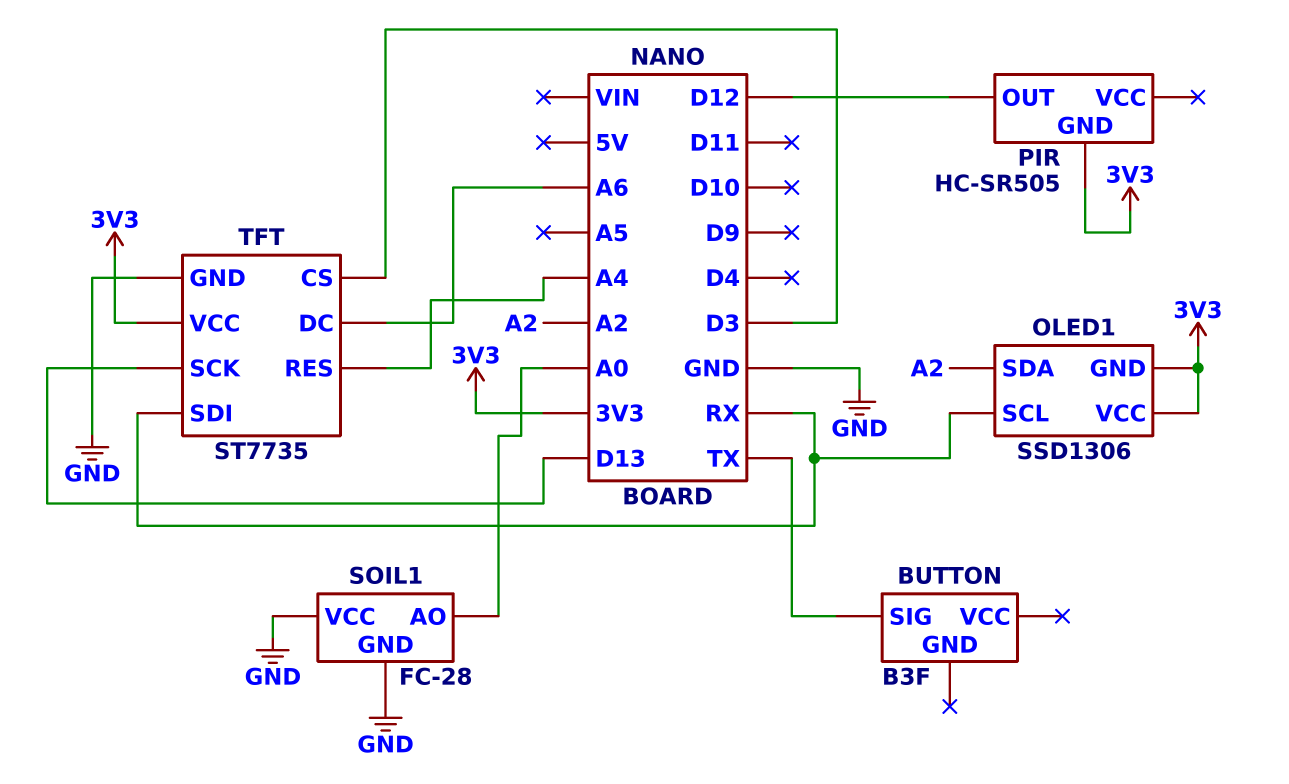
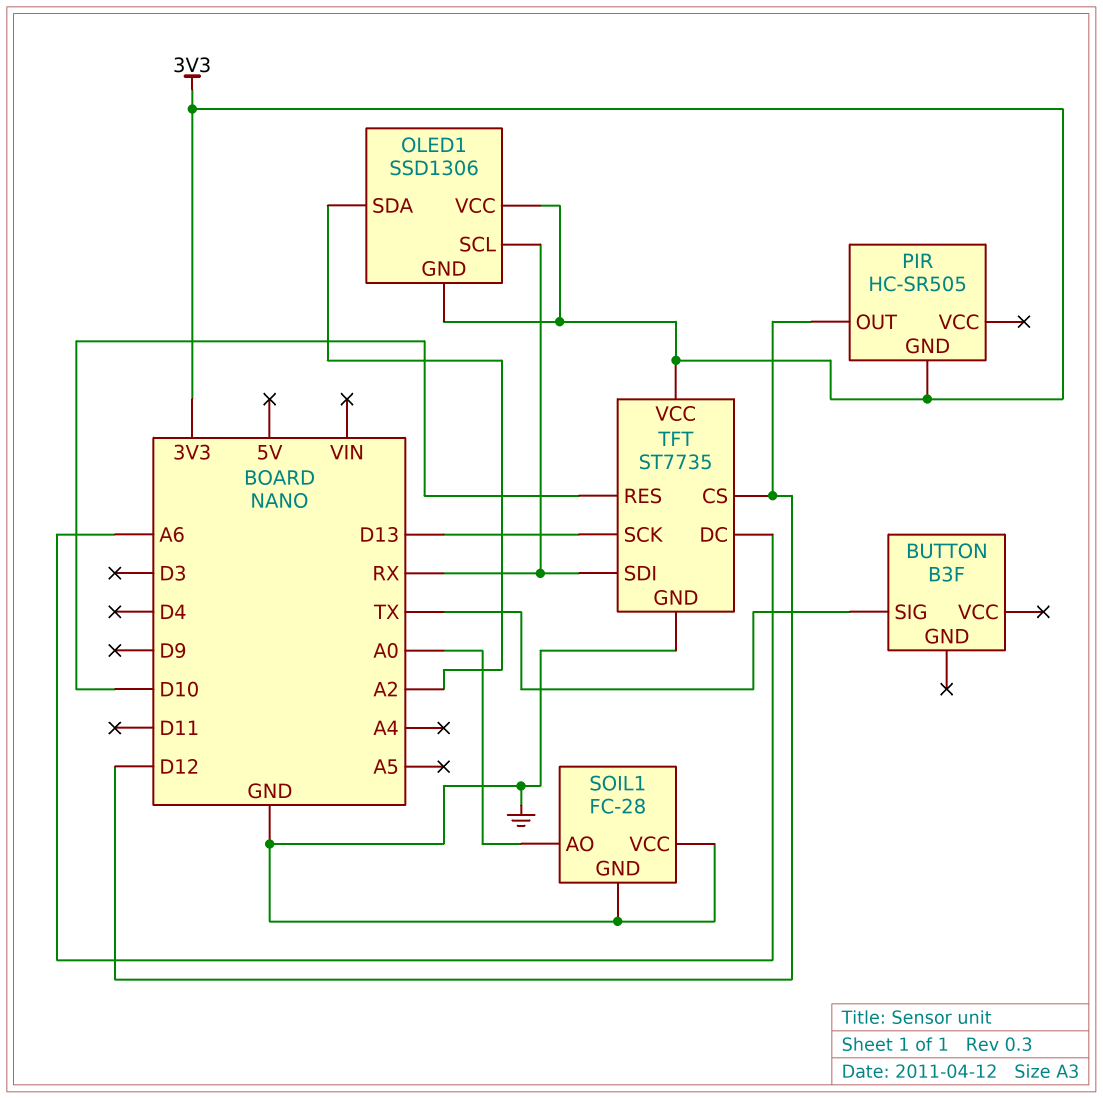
TFT pin CS: D3 -> D12
TFT pin RES: A4 -> D10

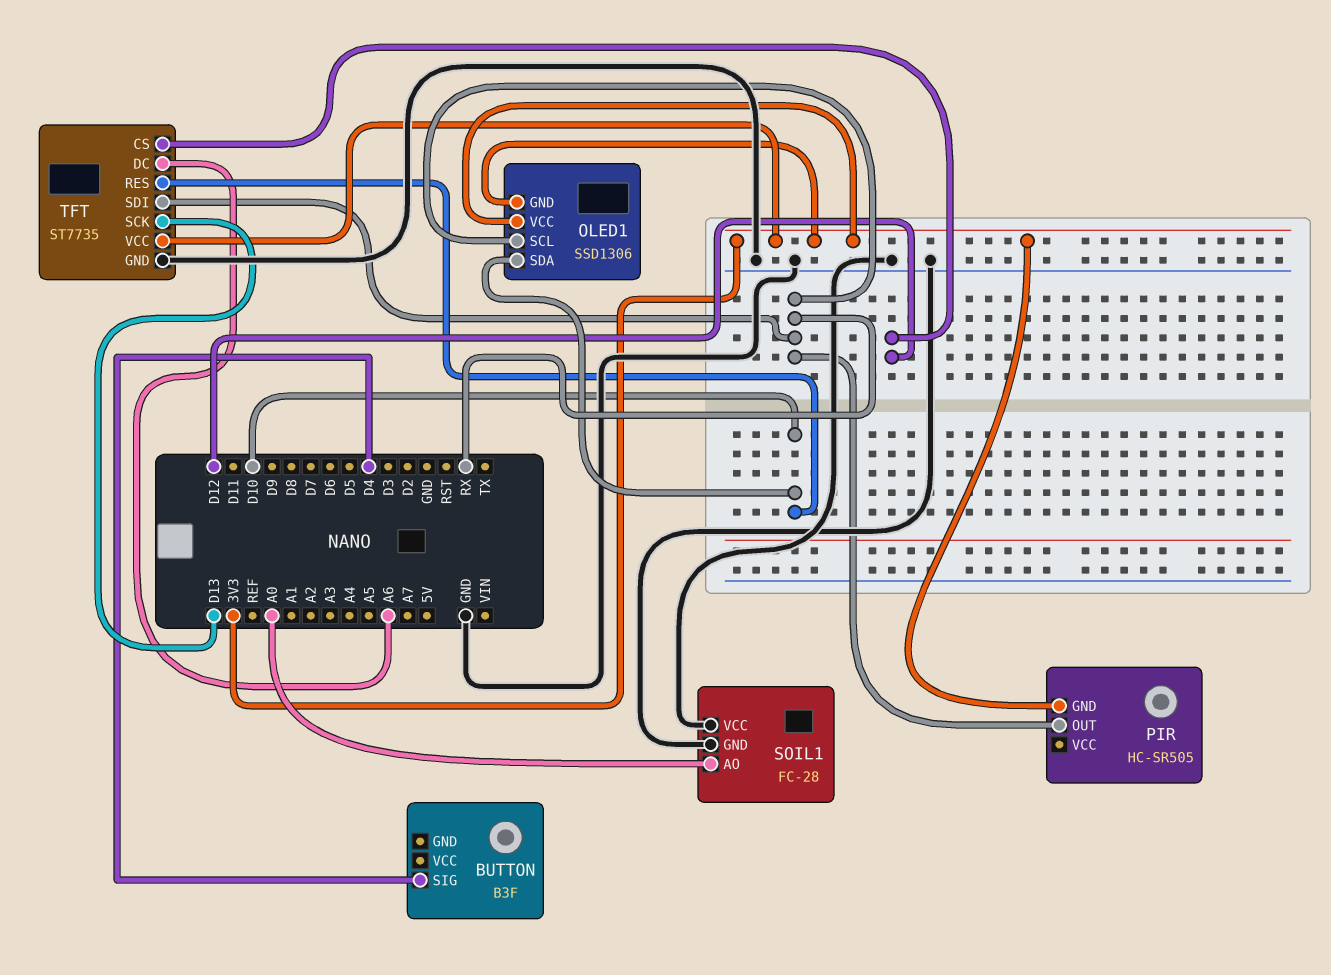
BUTTON pin SIG: TX -> D4
OLED1 pin SDA: A2 -> D10
PIR pin OUT: D12 -> RX

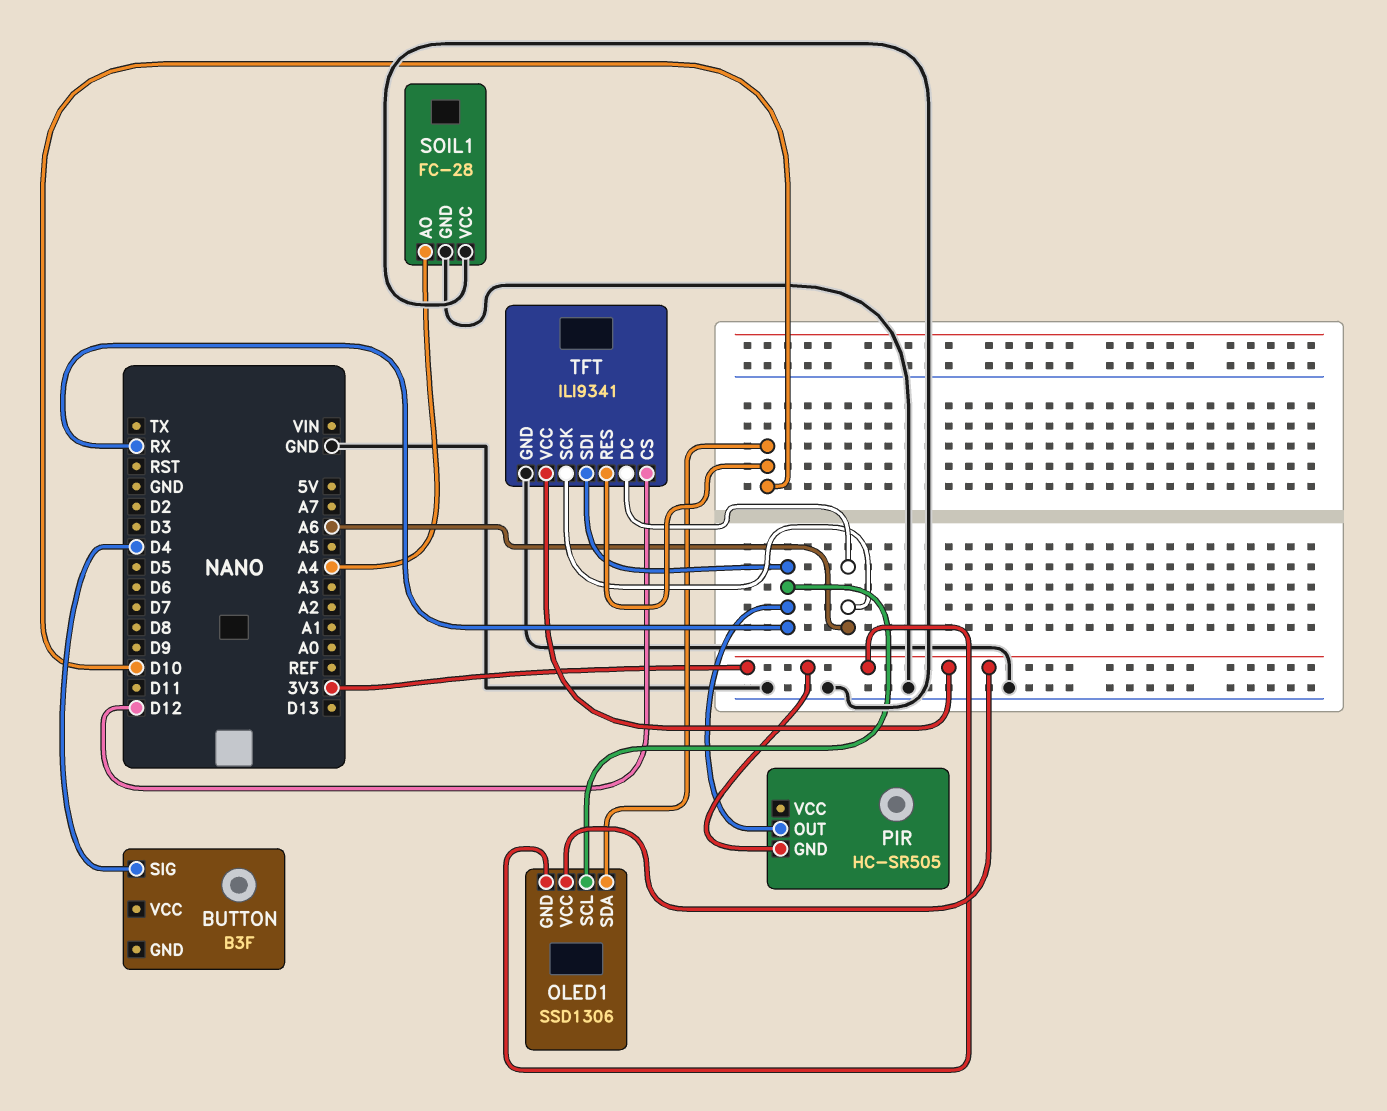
SOIL1 pin AO: A0 -> A4
TFT: ST7735 -> ILI9341
TFT pin SCK: D13 -> A6

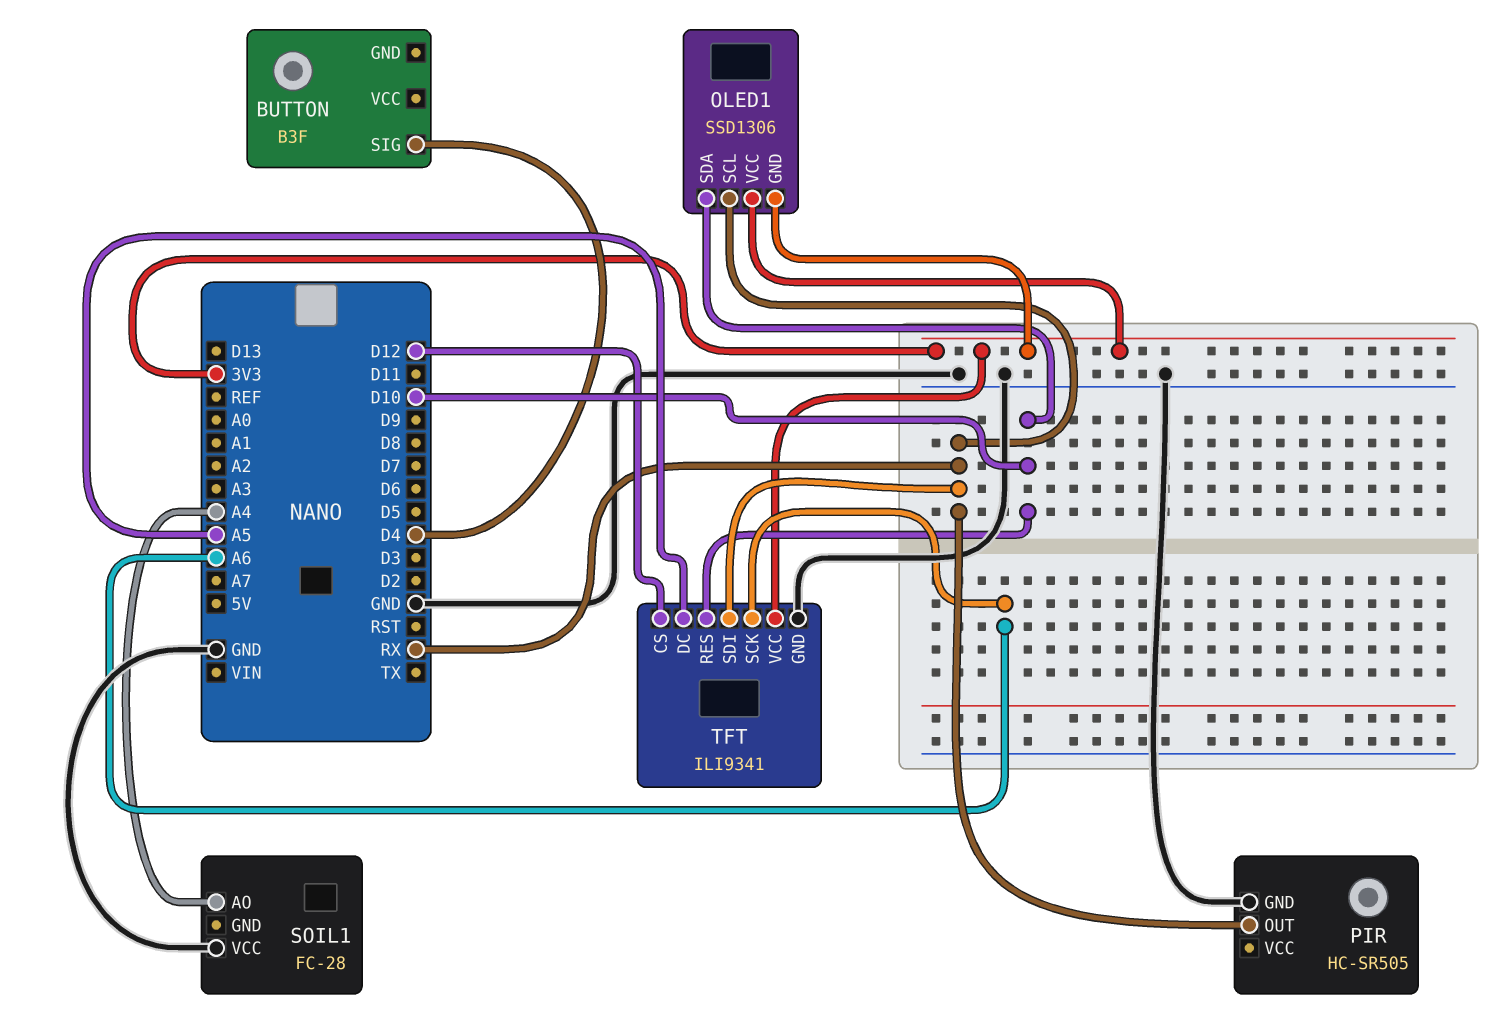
PIR pin GND: 3V3 -> GND
SOIL1 pin GND: GND -> none
TFT pin DC: A6 -> A5

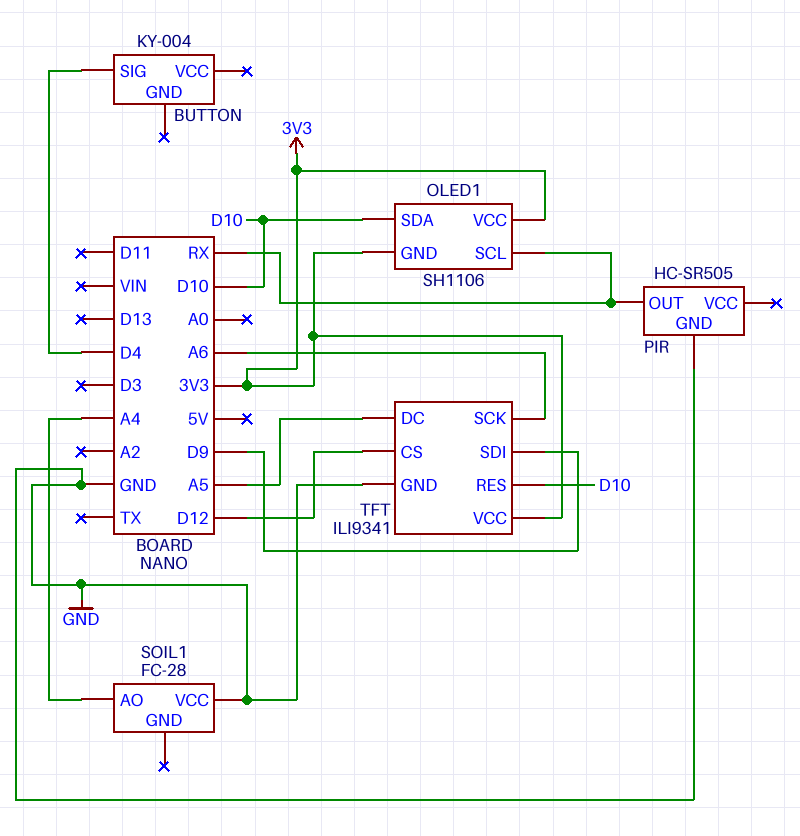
BUTTON: B3F -> KY-004
OLED1: SSD1306 -> SH1106
TFT pin SDI: RX -> D9

